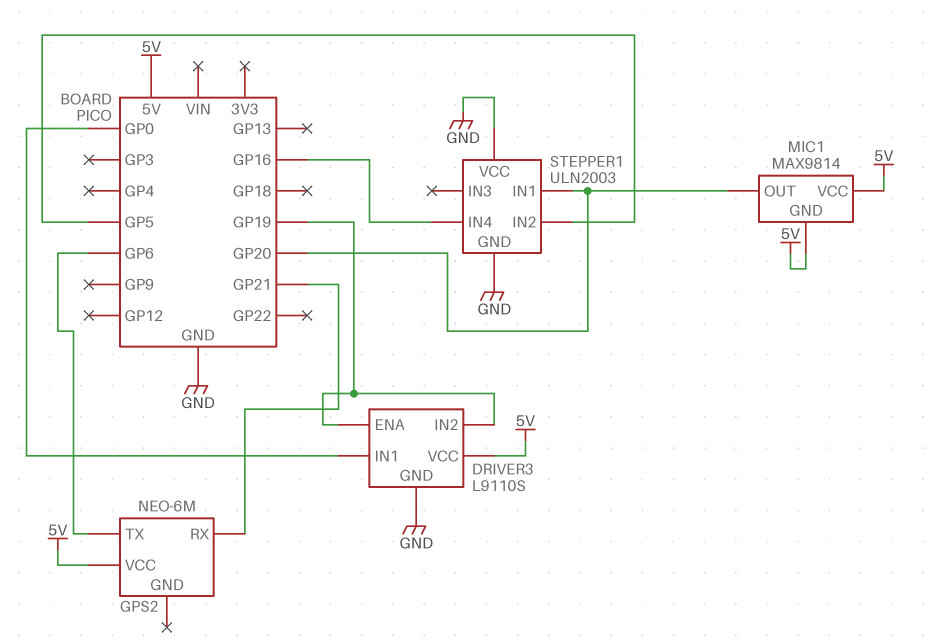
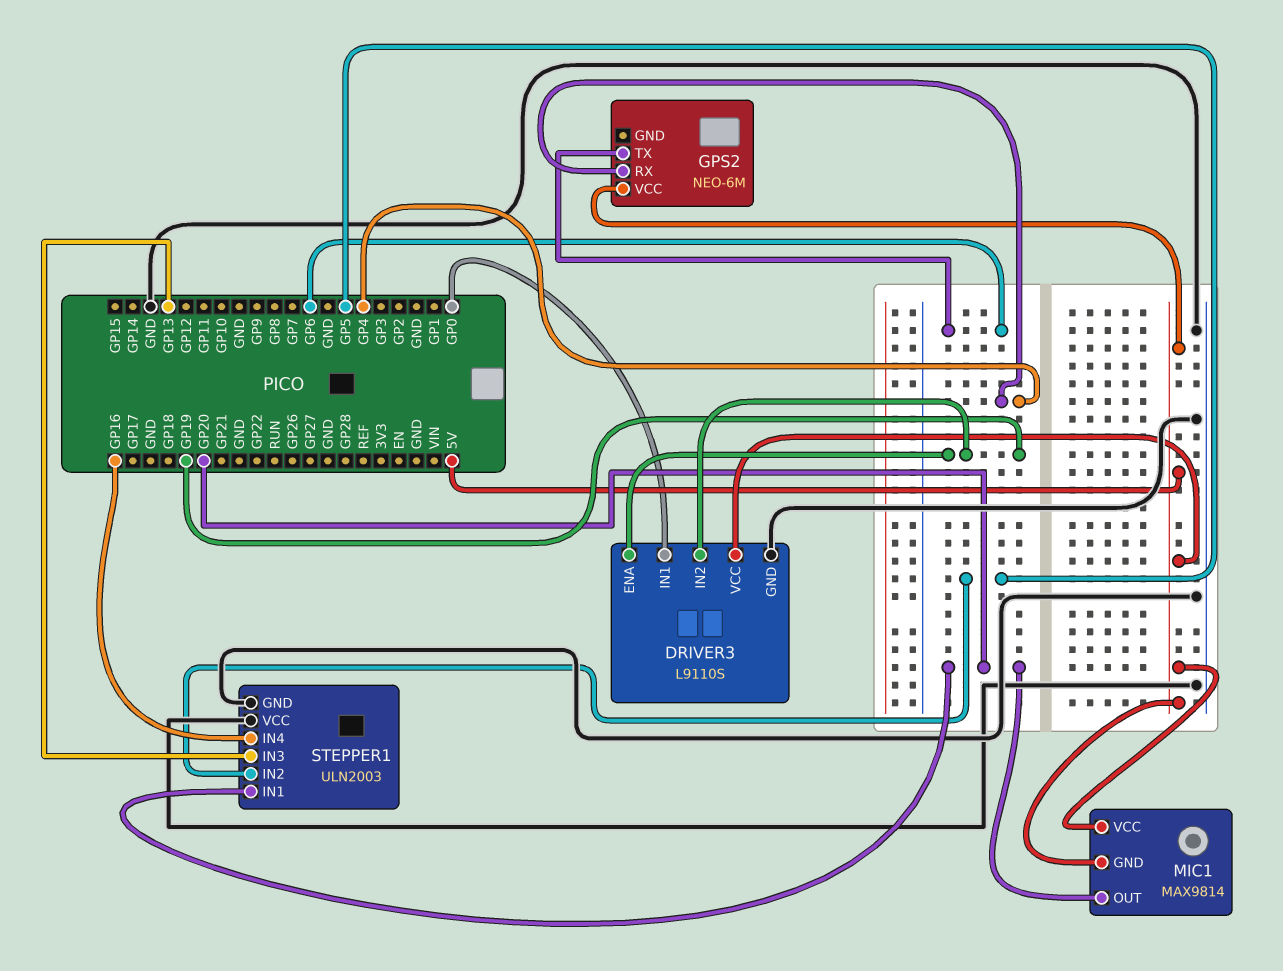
GPS2 pin RX: GP21 -> GP4
STEPPER1 pin IN3: none -> GP13

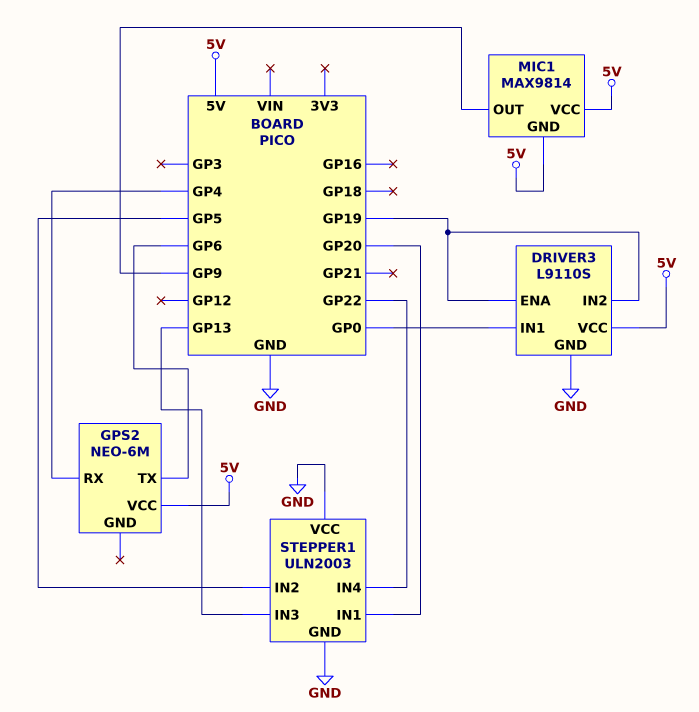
MIC1 pin OUT: GP20 -> GP9
STEPPER1 pin IN4: GP16 -> GP22

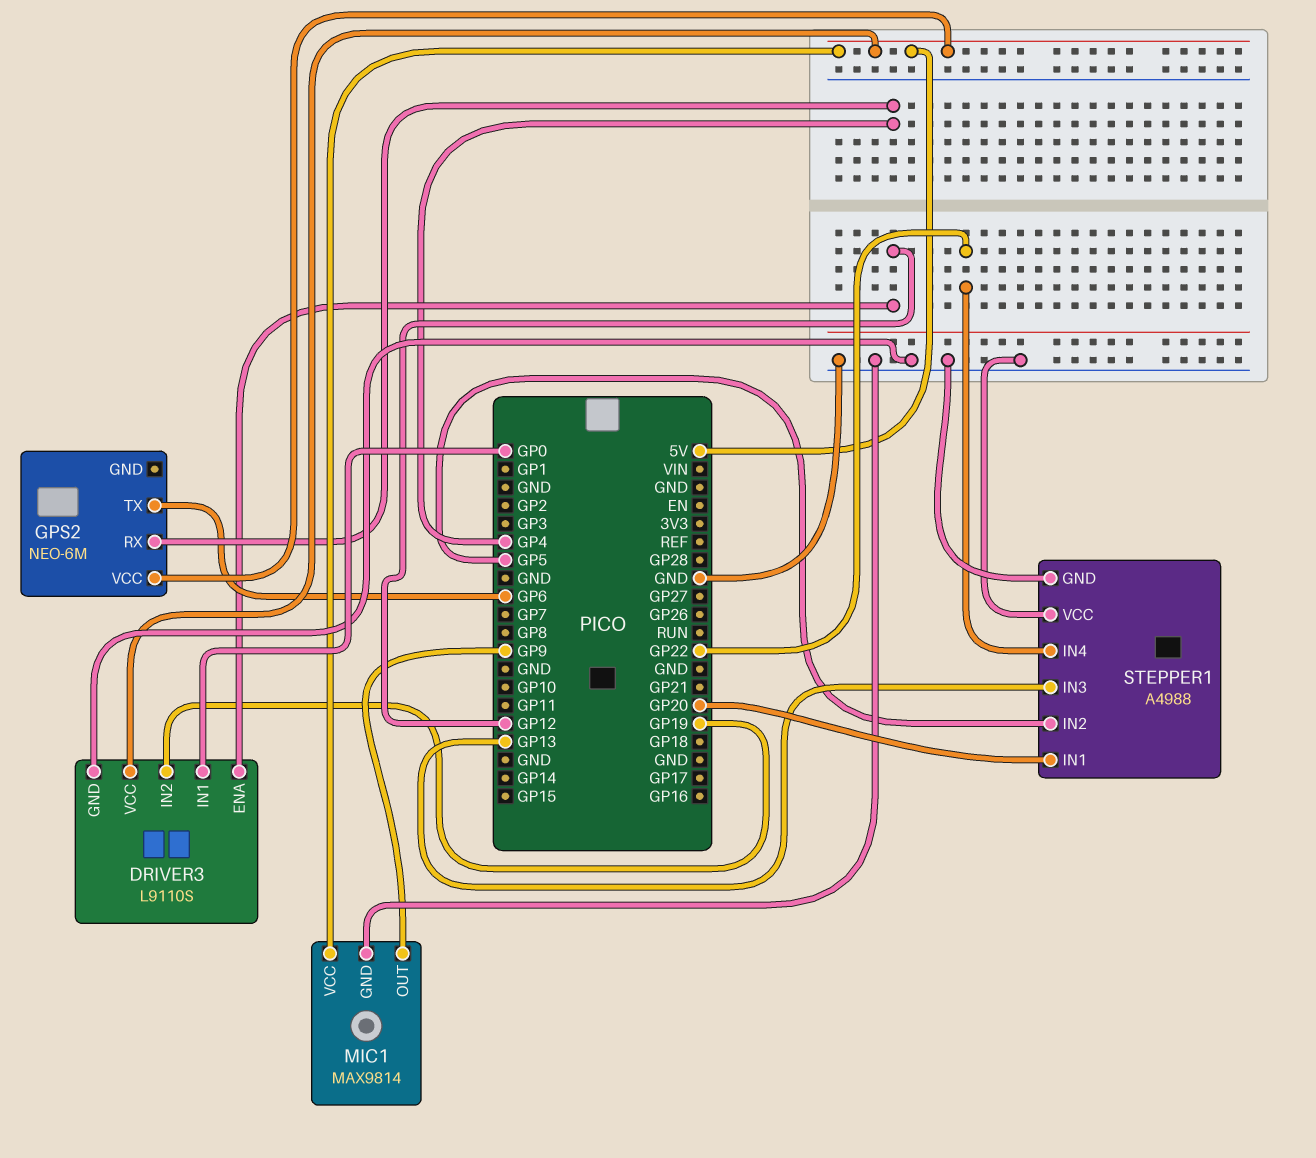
DRIVER3 pin ENA: GP19 -> GP12
MIC1 pin GND: 5V -> GND
STEPPER1: ULN2003 -> A4988

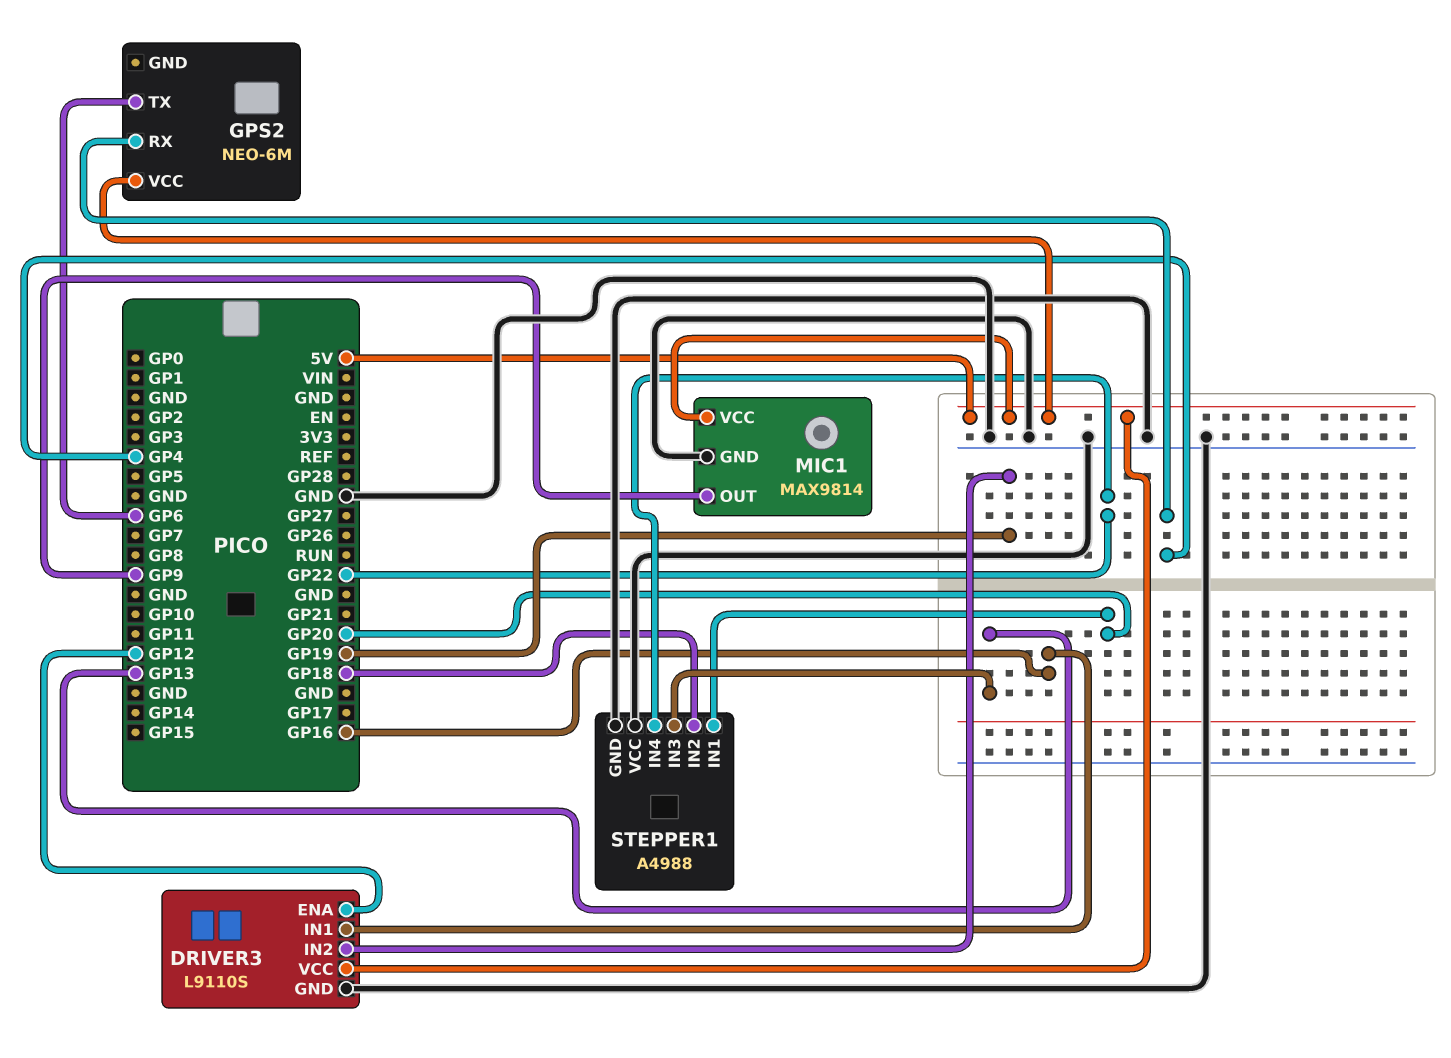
DRIVER3 pin IN1: GP0 -> GP16
STEPPER1 pin IN2: GP5 -> GP18

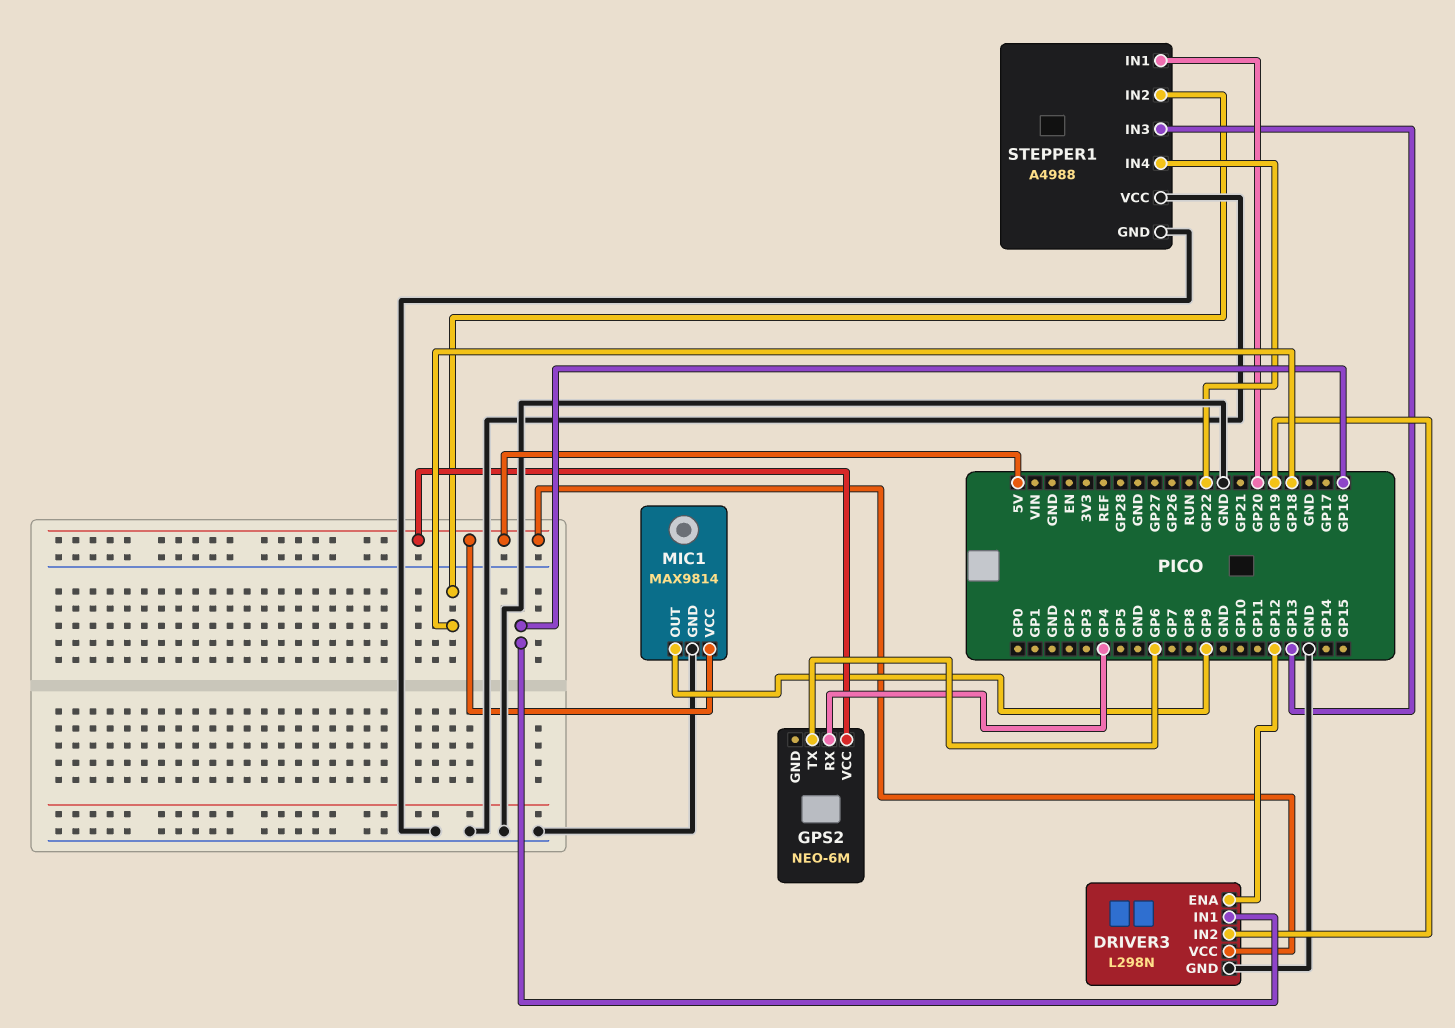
DRIVER3: L9110S -> L298N

